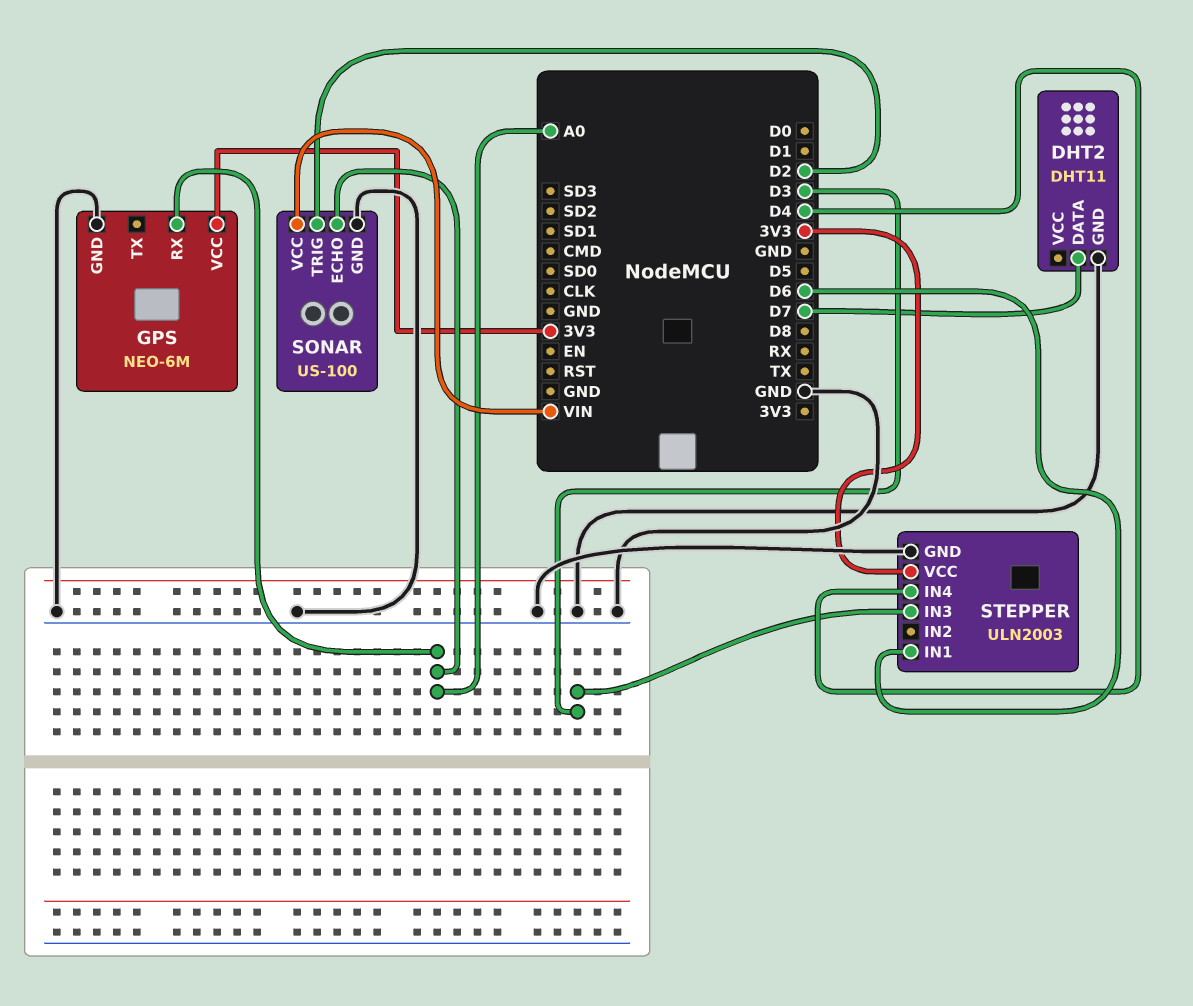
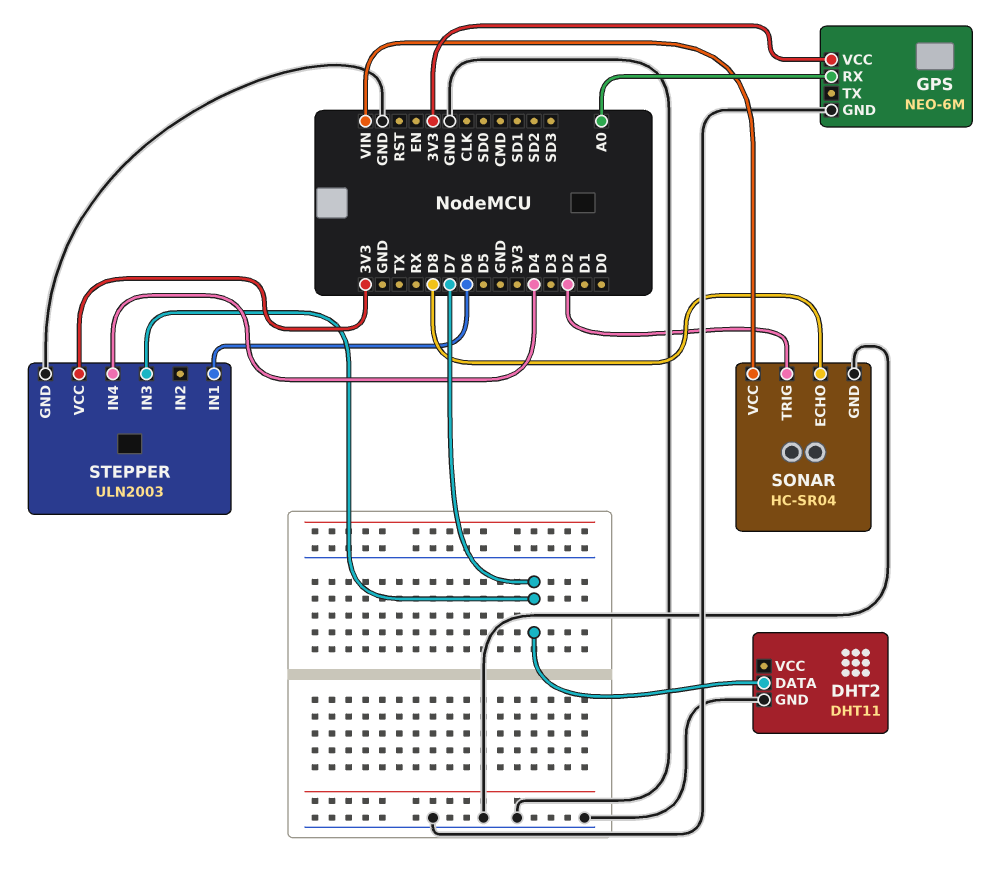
SONAR: US-100 -> HC-SR04
SONAR pin ECHO: A0 -> D8
STEPPER pin IN3: D3 -> D7

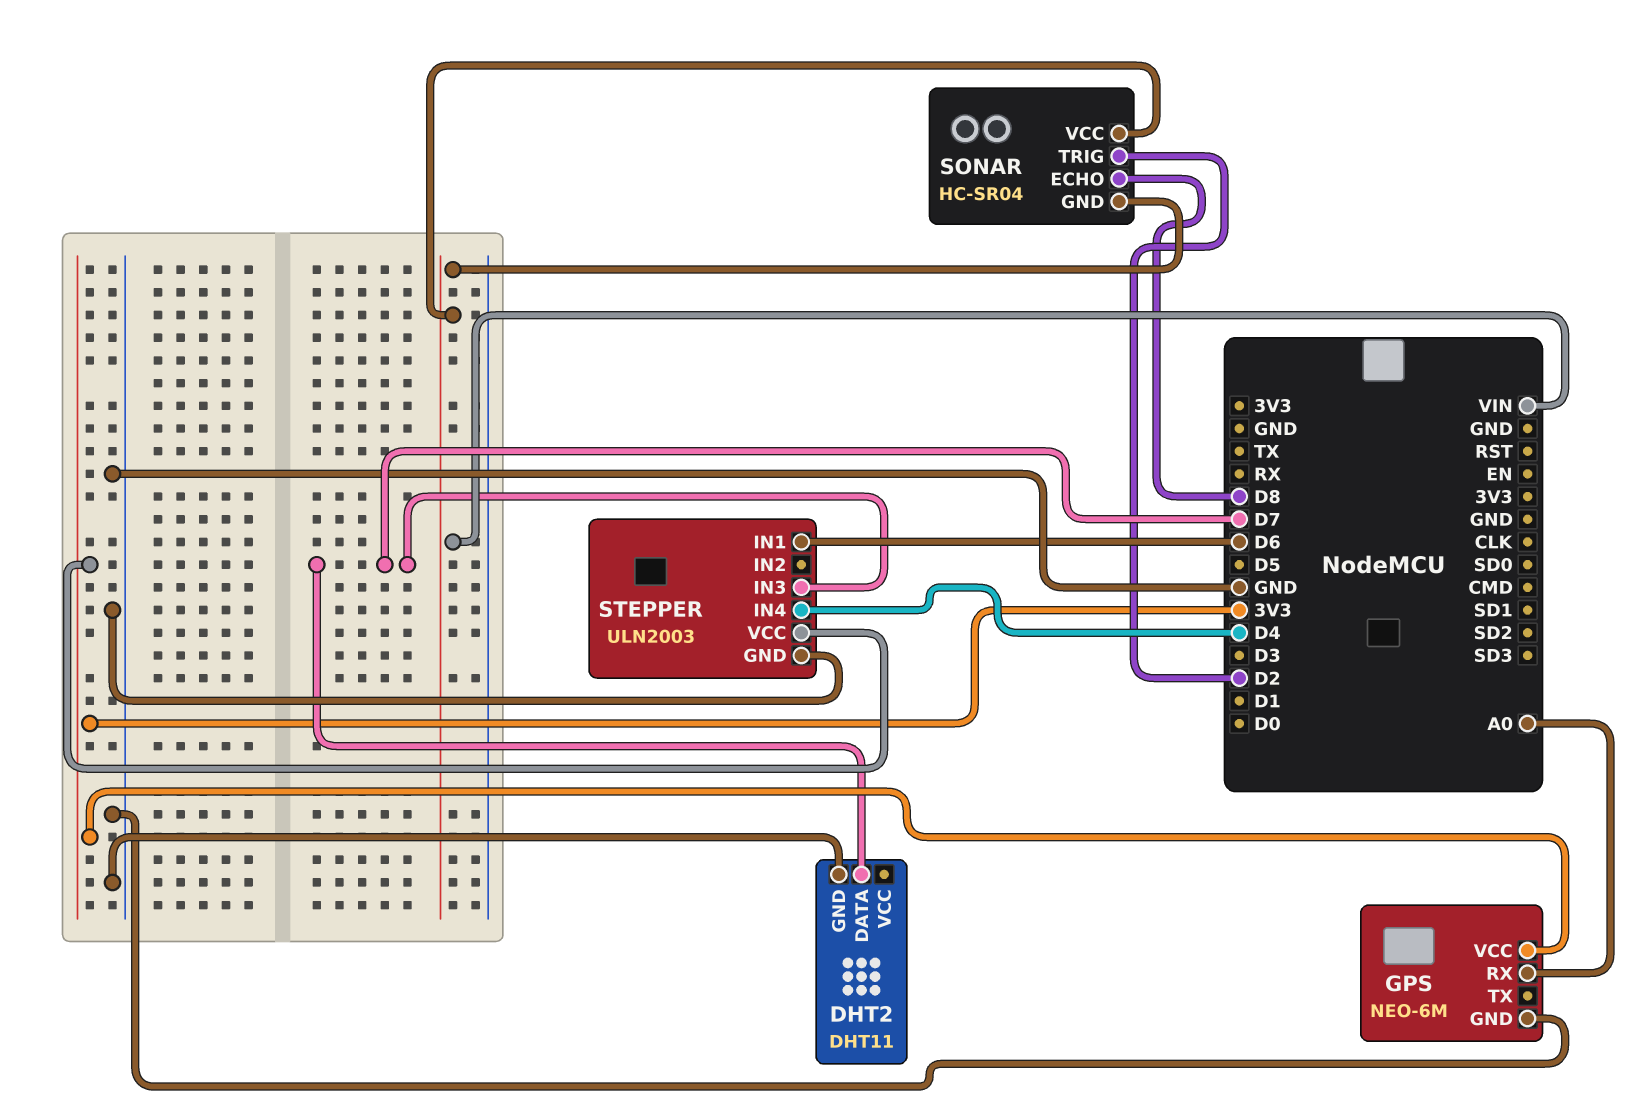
SONAR pin GND: GND -> VIN

